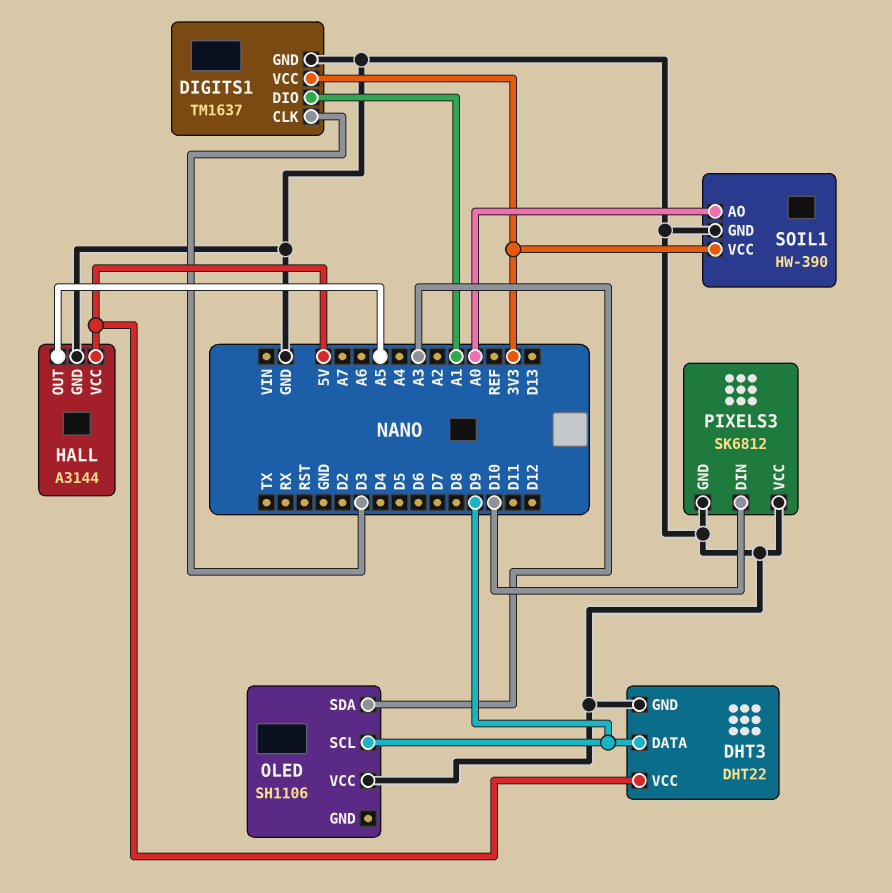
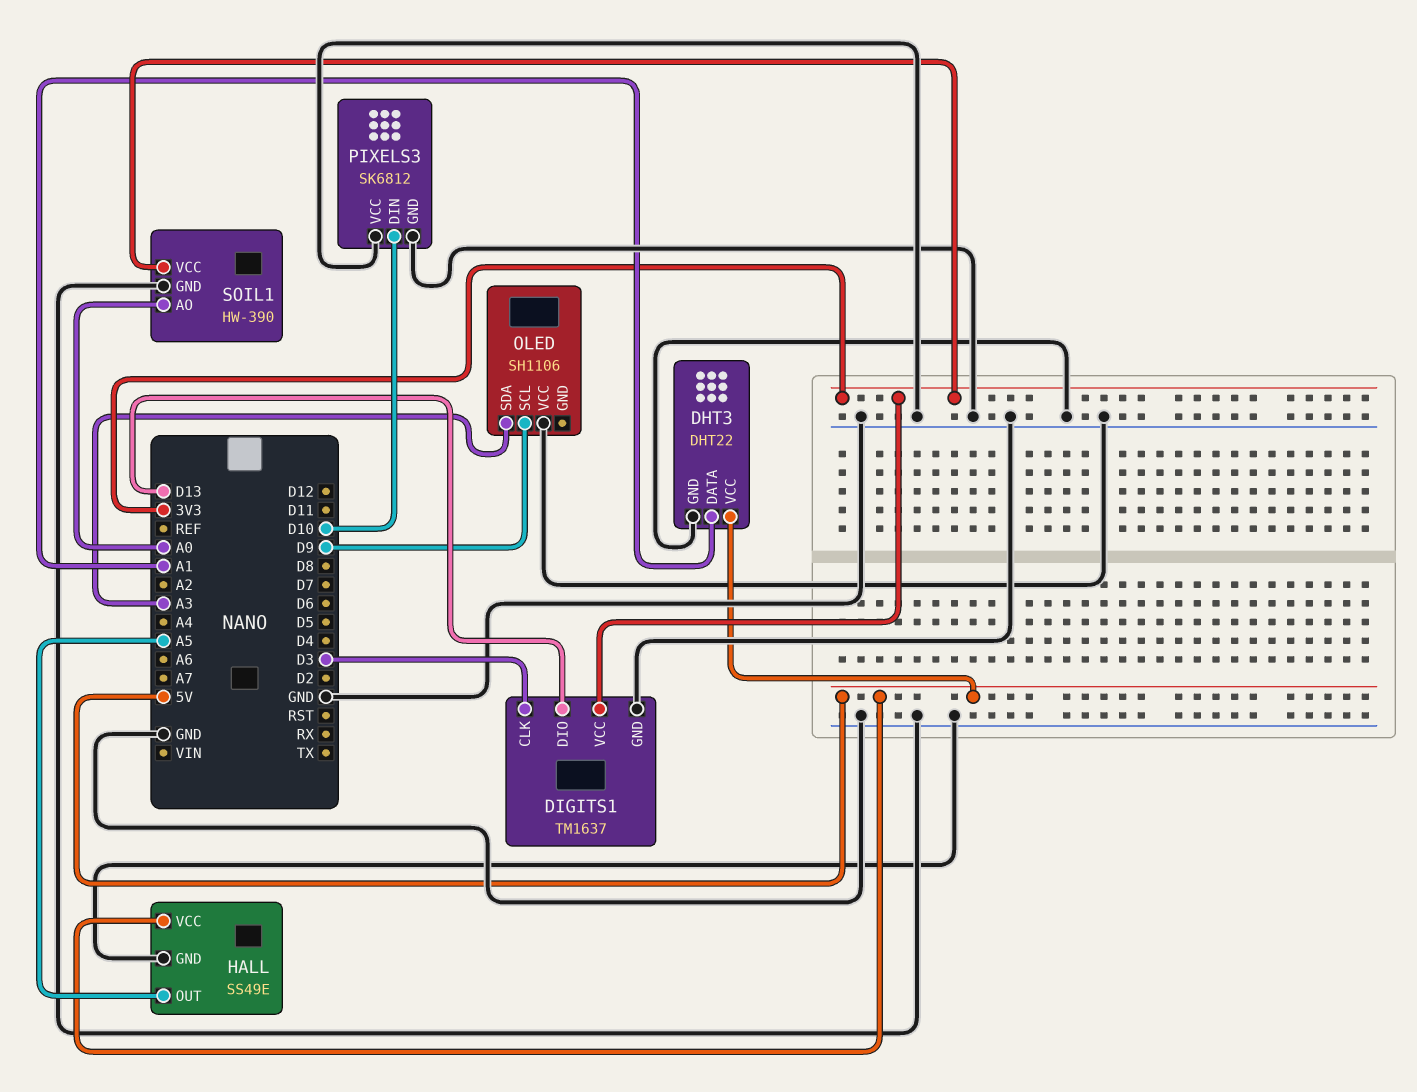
DHT3 pin DATA: D9 -> A1
DIGITS1 pin DIO: A1 -> D13
HALL: A3144 -> SS49E

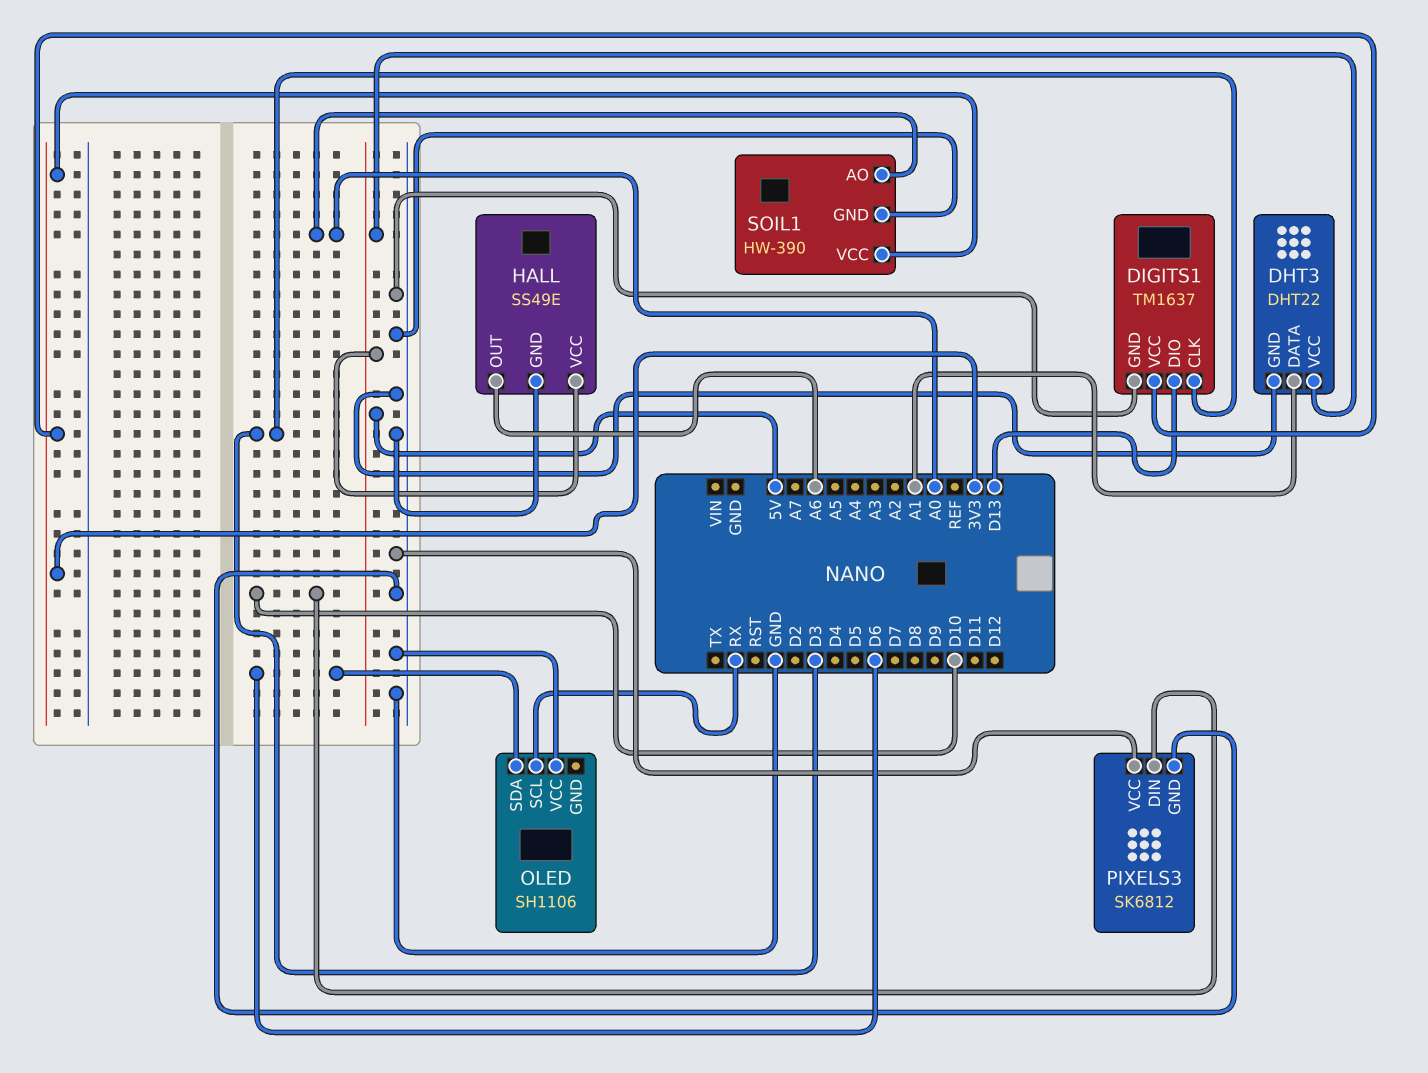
HALL pin OUT: A5 -> A6
OLED pin SCL: D9 -> RX
OLED pin SDA: A3 -> D6

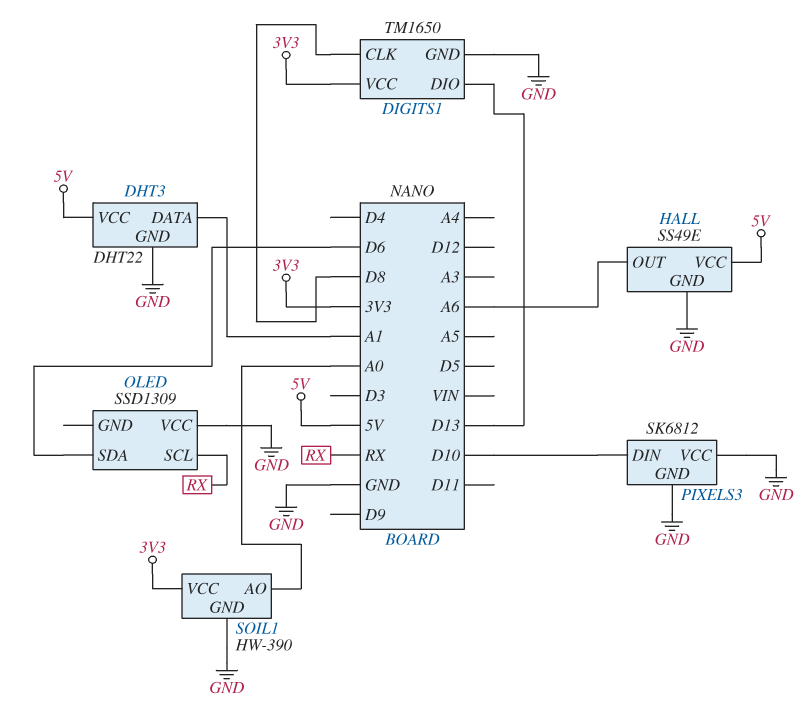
DIGITS1: TM1637 -> TM1650
DIGITS1 pin CLK: D3 -> D8
OLED: SH1106 -> SSD1309

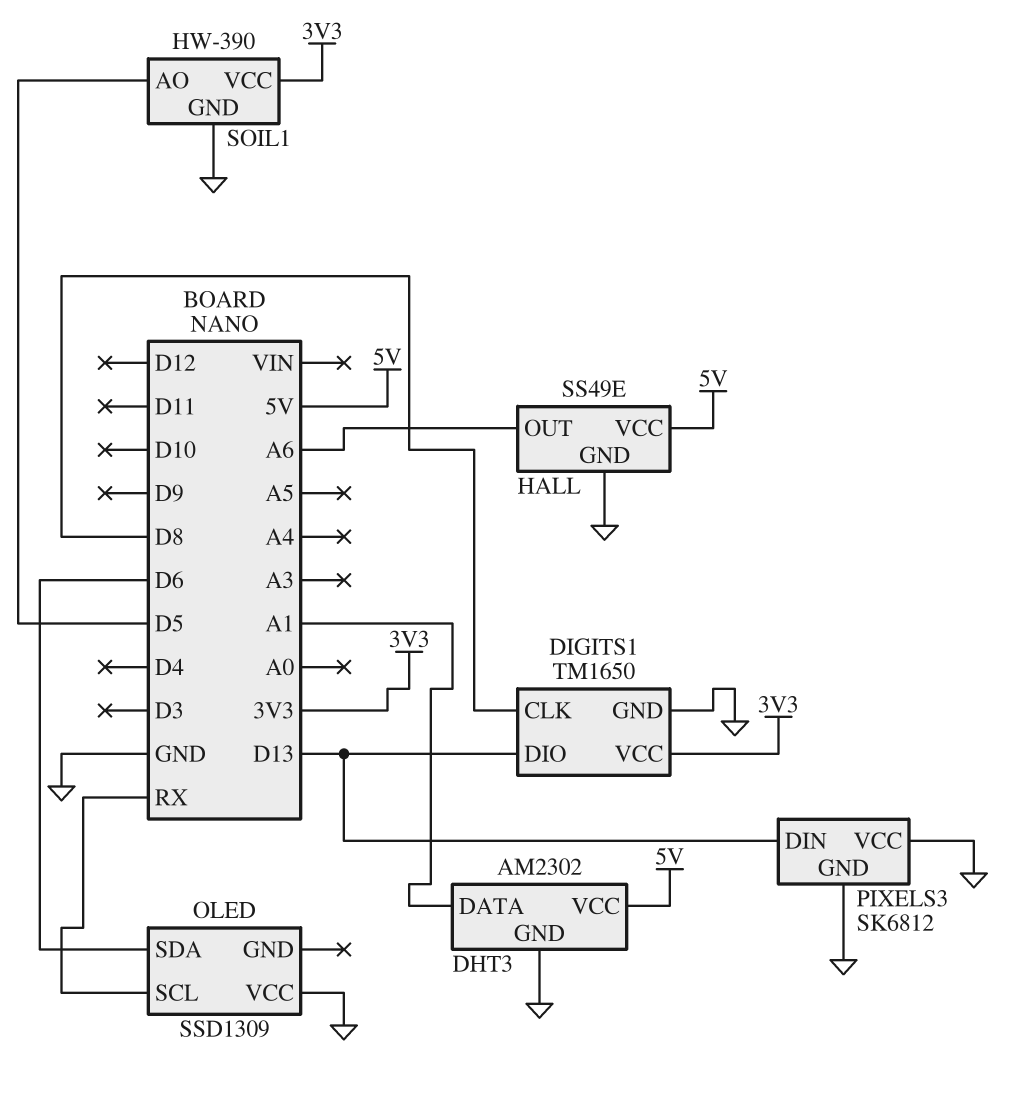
DHT3: DHT22 -> AM2302
PIXELS3 pin DIN: D10 -> D13
SOIL1 pin AO: A0 -> D5

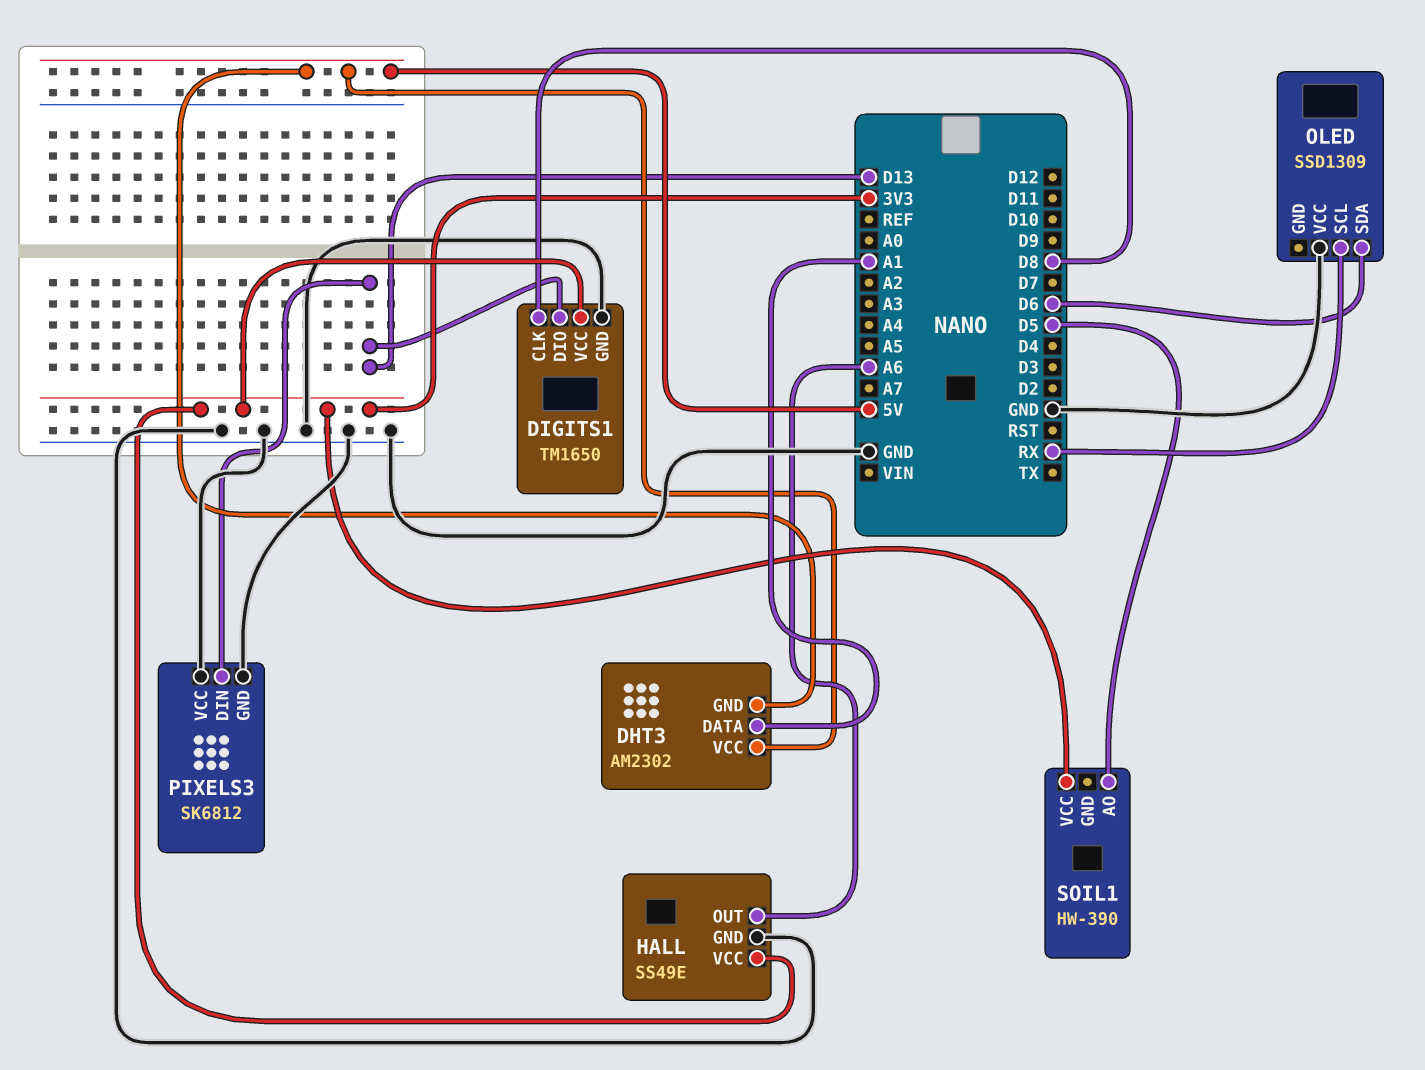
DHT3 pin GND: GND -> 5V
HALL pin VCC: 5V -> 3V3
SOIL1 pin GND: GND -> none

